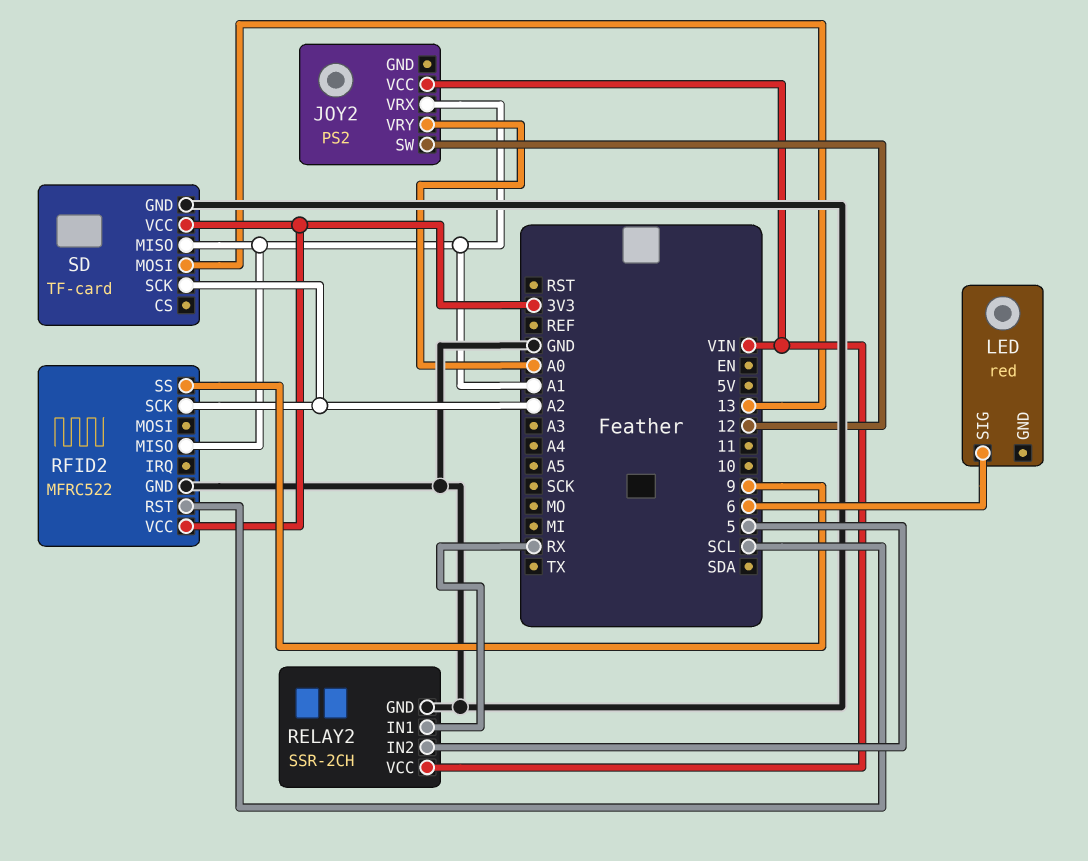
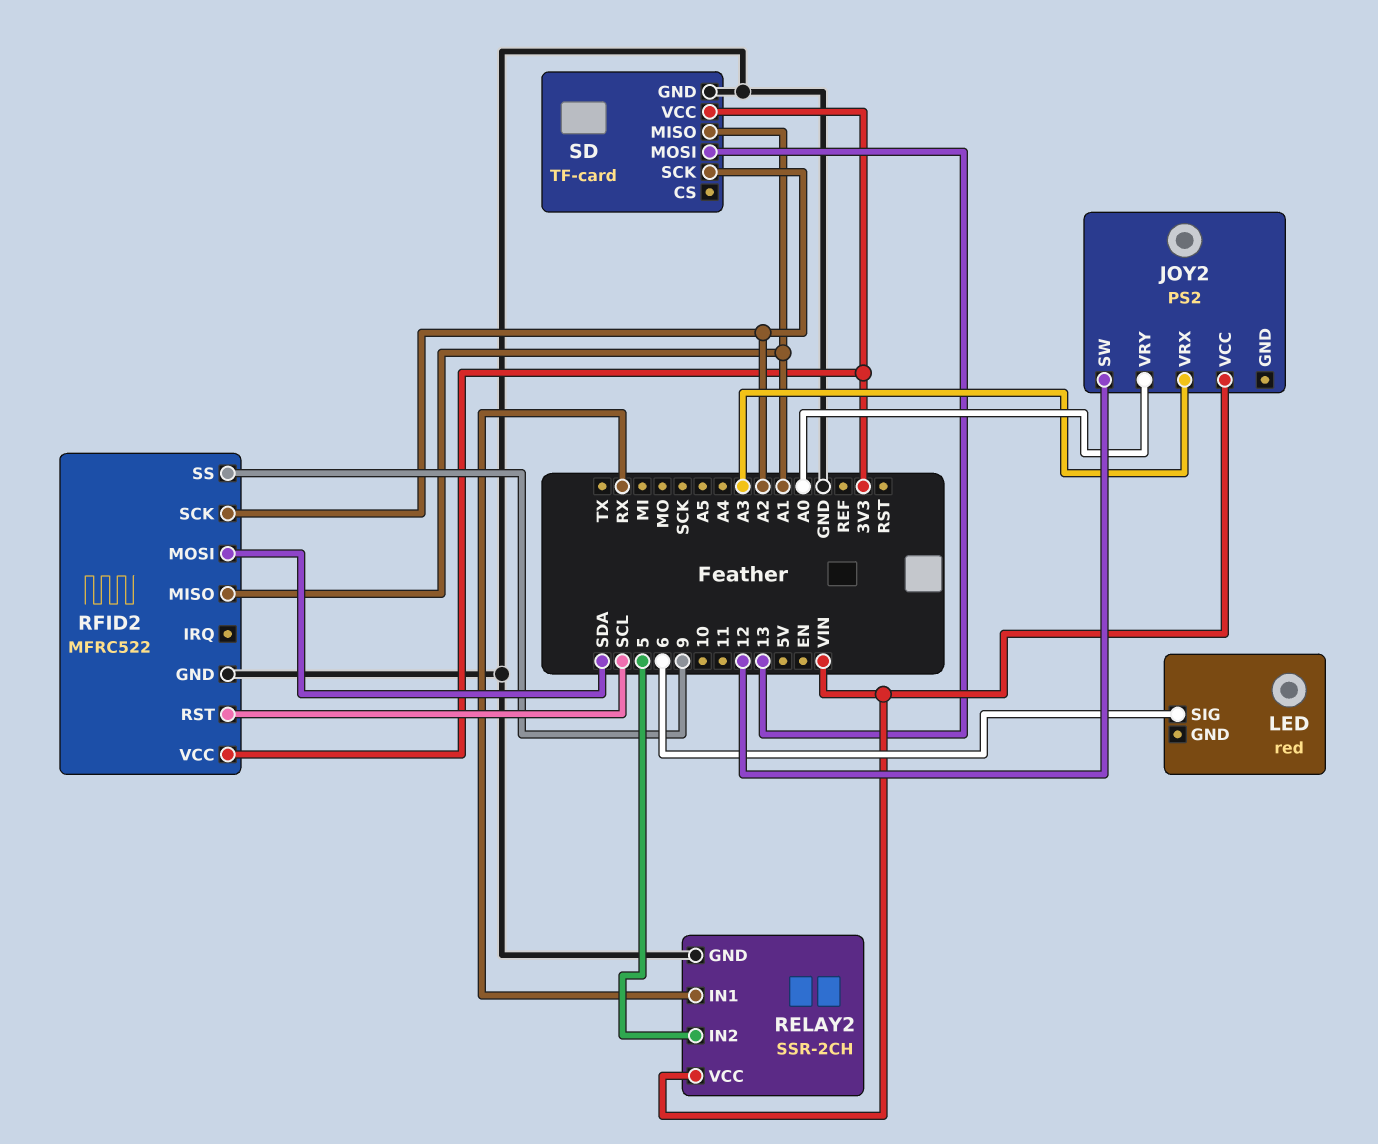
JOY2 pin VRX: A1 -> A3
RFID2 pin MOSI: none -> SDA

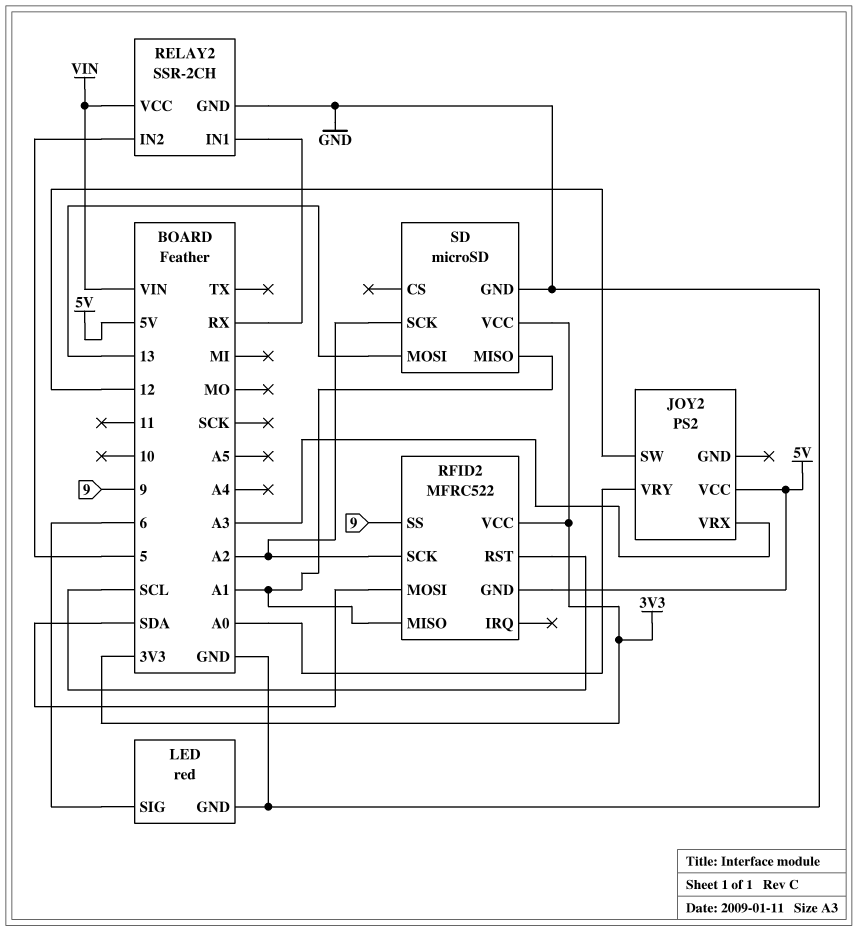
JOY2 pin VCC: VIN -> 5V
LED pin GND: none -> GND
RFID2 pin GND: GND -> 5V
SD: TF-card -> microSD

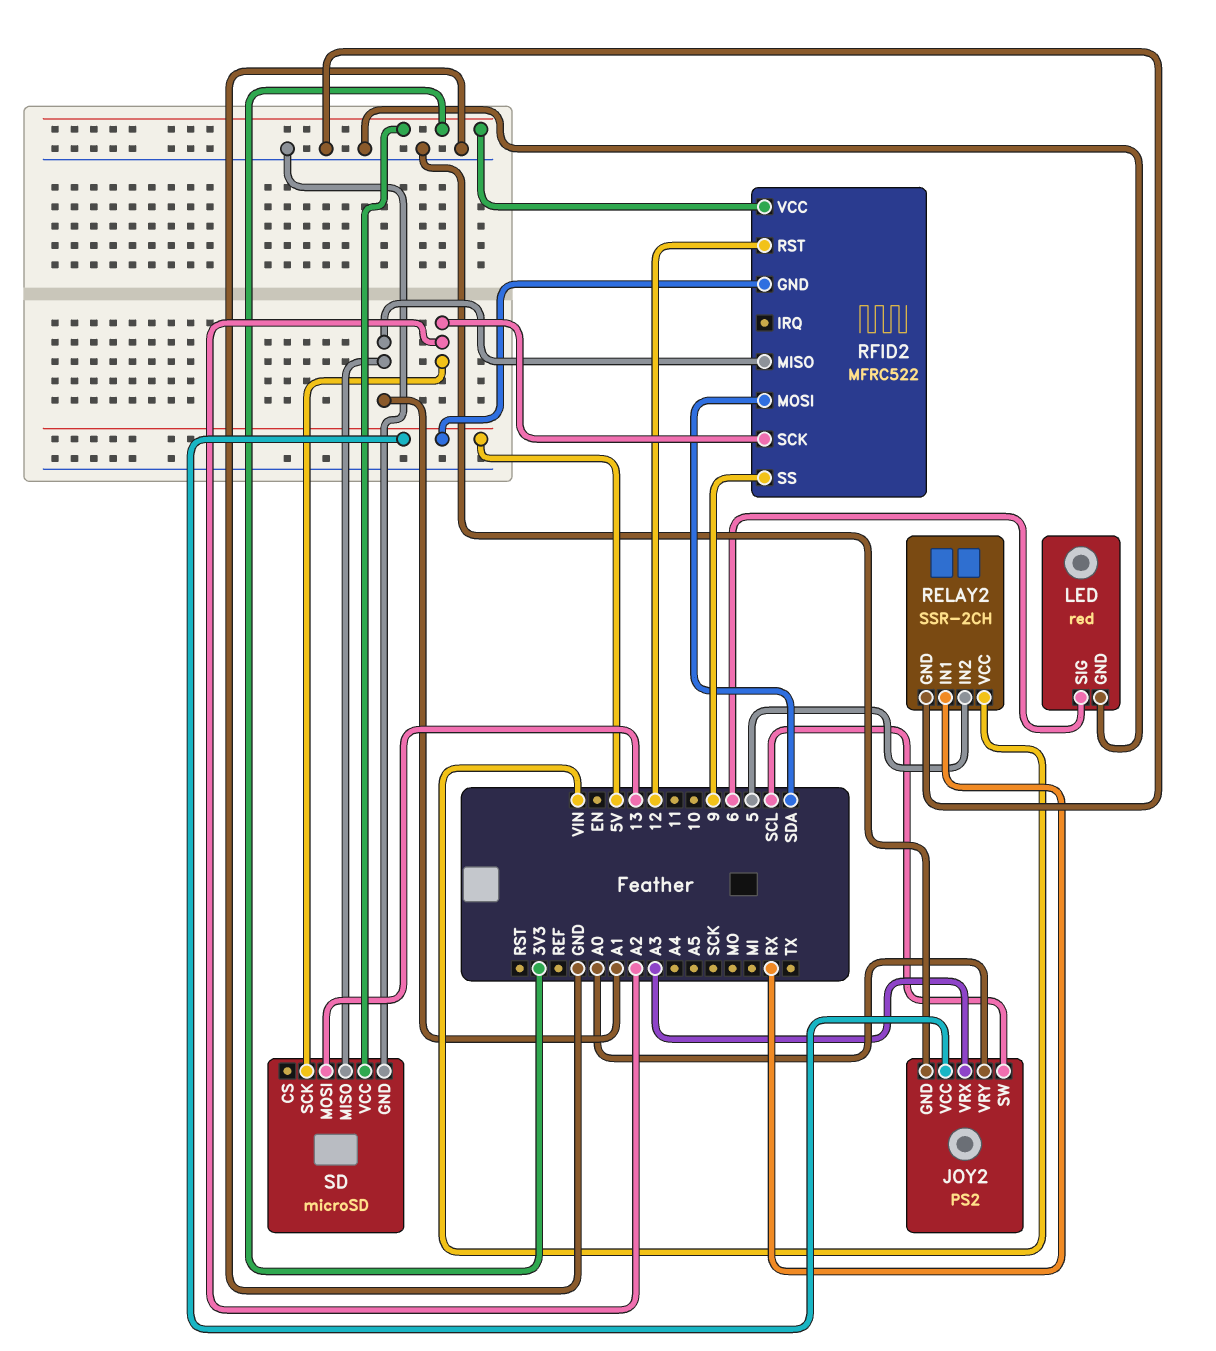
JOY2 pin GND: none -> GND
JOY2 pin SW: 12 -> SCL
RFID2 pin RST: SCL -> 12

